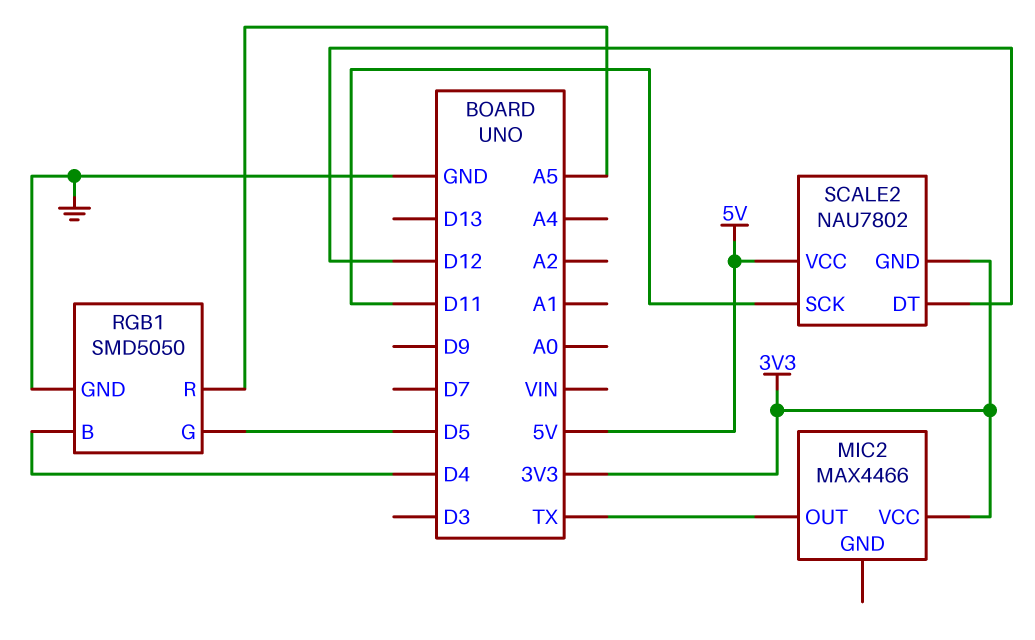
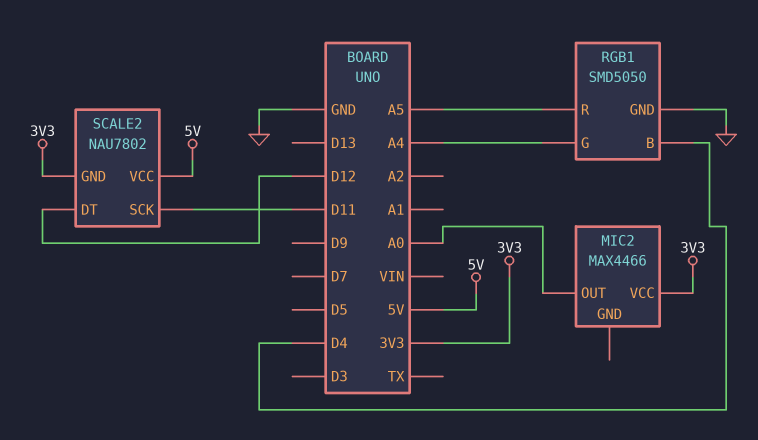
MIC2 pin OUT: TX -> A0
RGB1 pin G: D5 -> A4

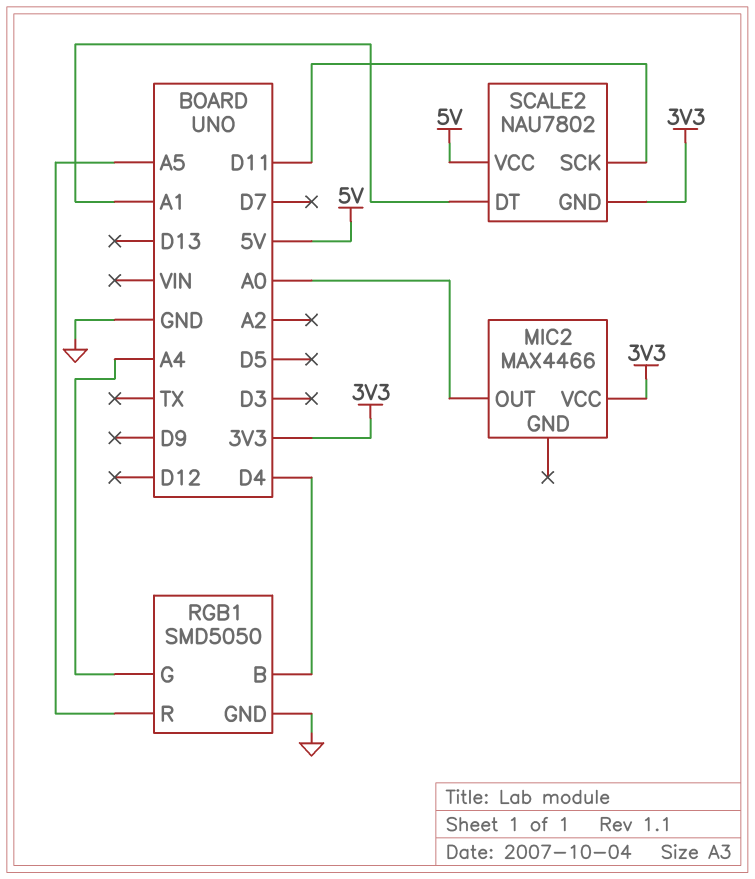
SCALE2 pin DT: D12 -> A1

